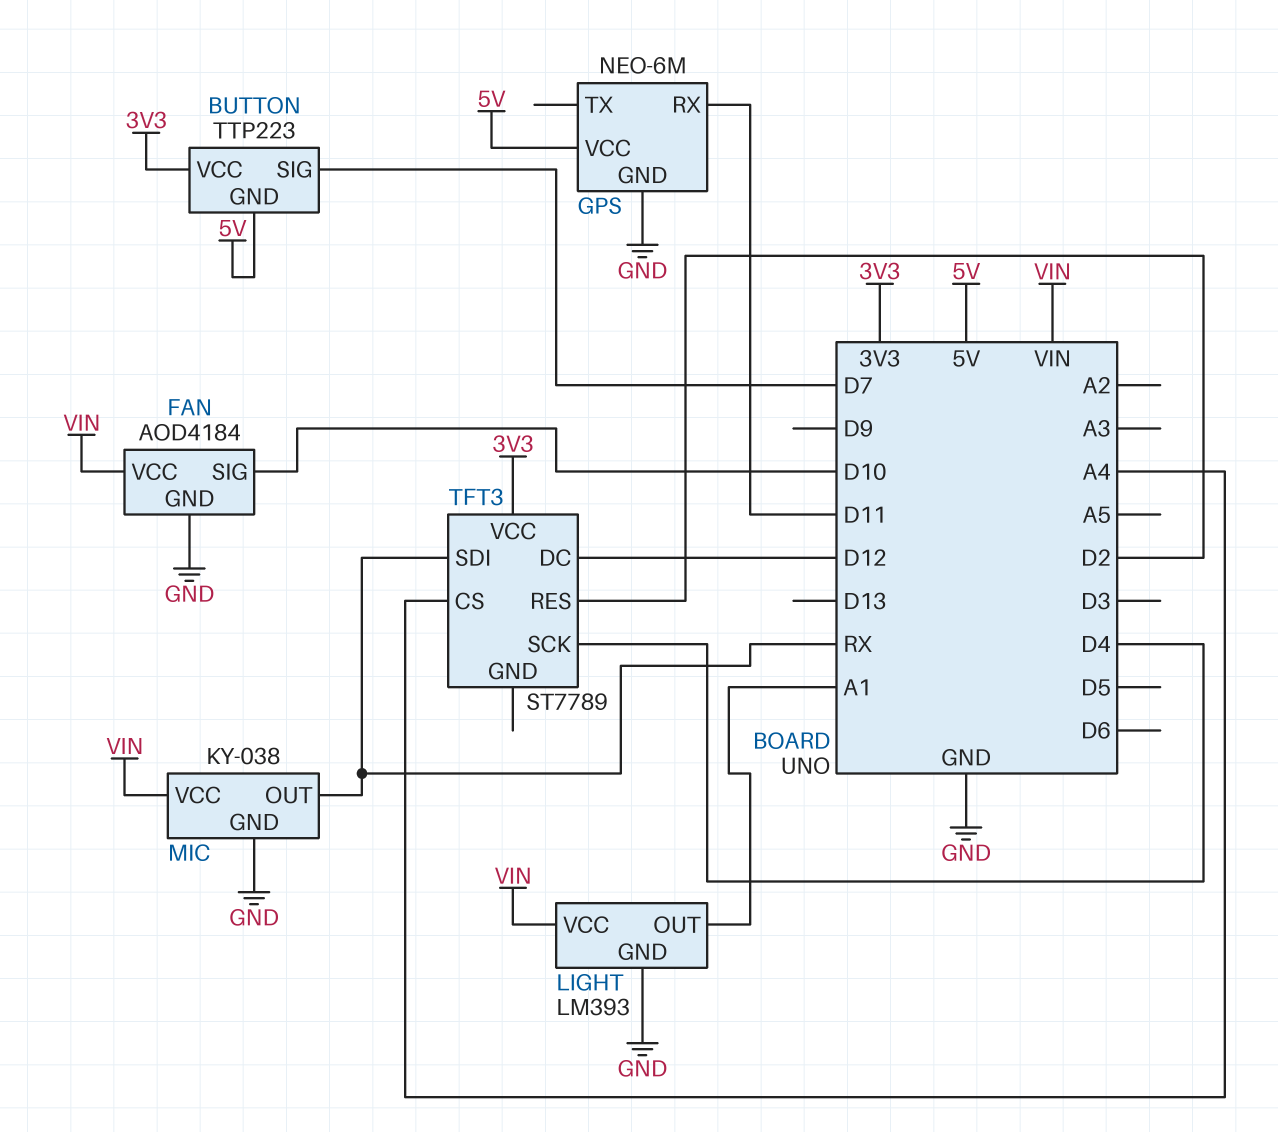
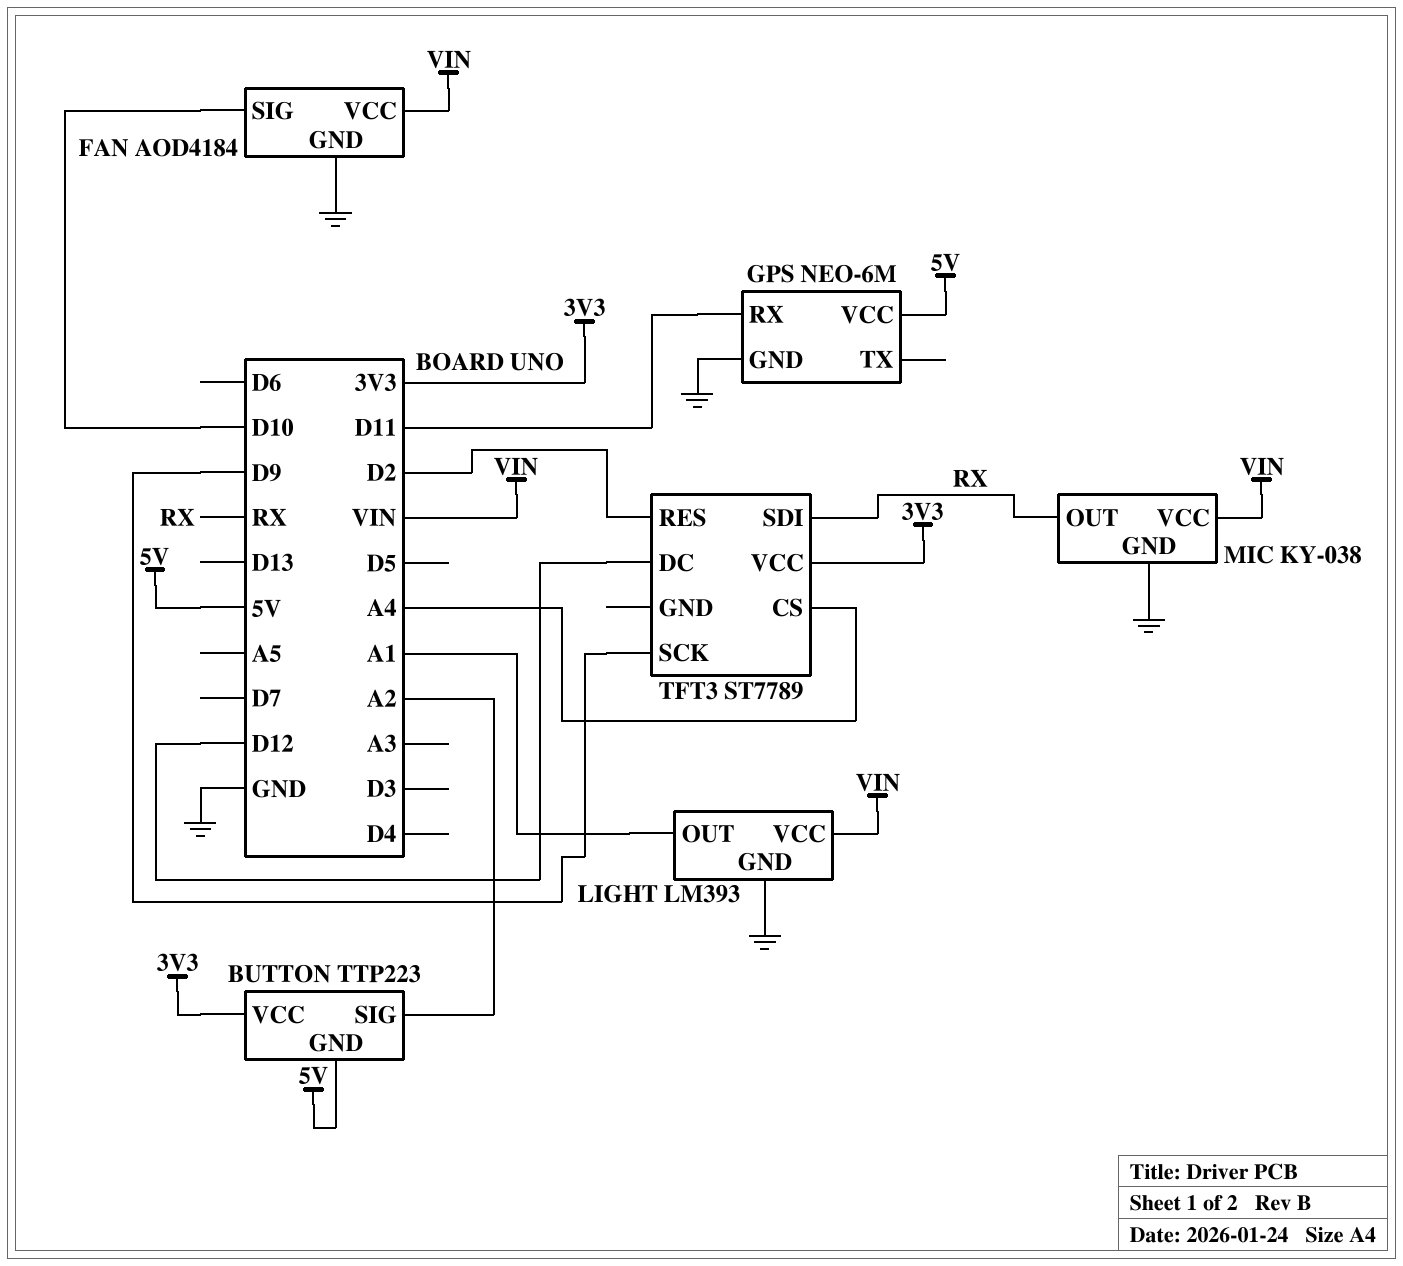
BUTTON pin SIG: D7 -> A2
TFT3 pin SCK: D4 -> D9

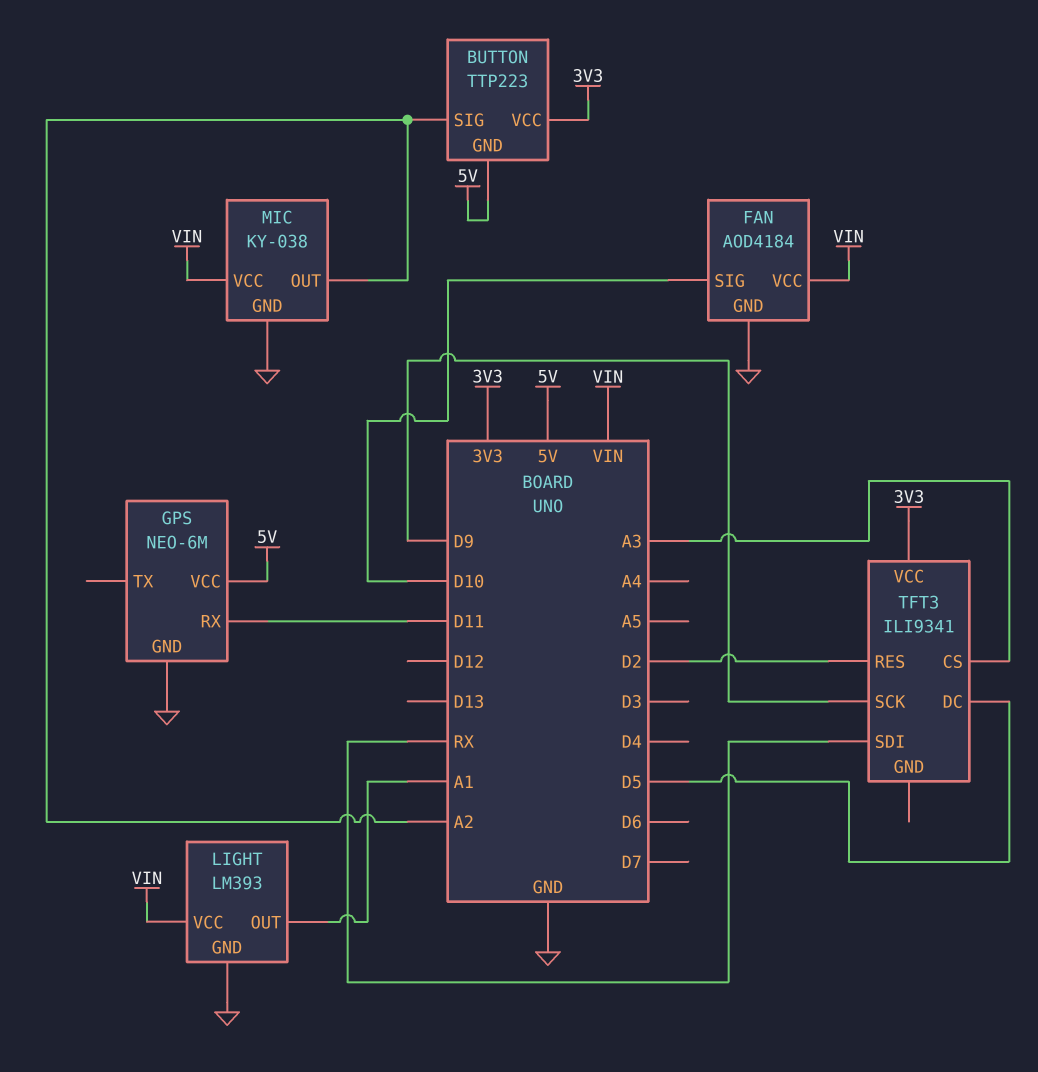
MIC pin OUT: RX -> A2
TFT3: ST7789 -> ILI9341
TFT3 pin CS: A4 -> A3
TFT3 pin DC: D12 -> D5

